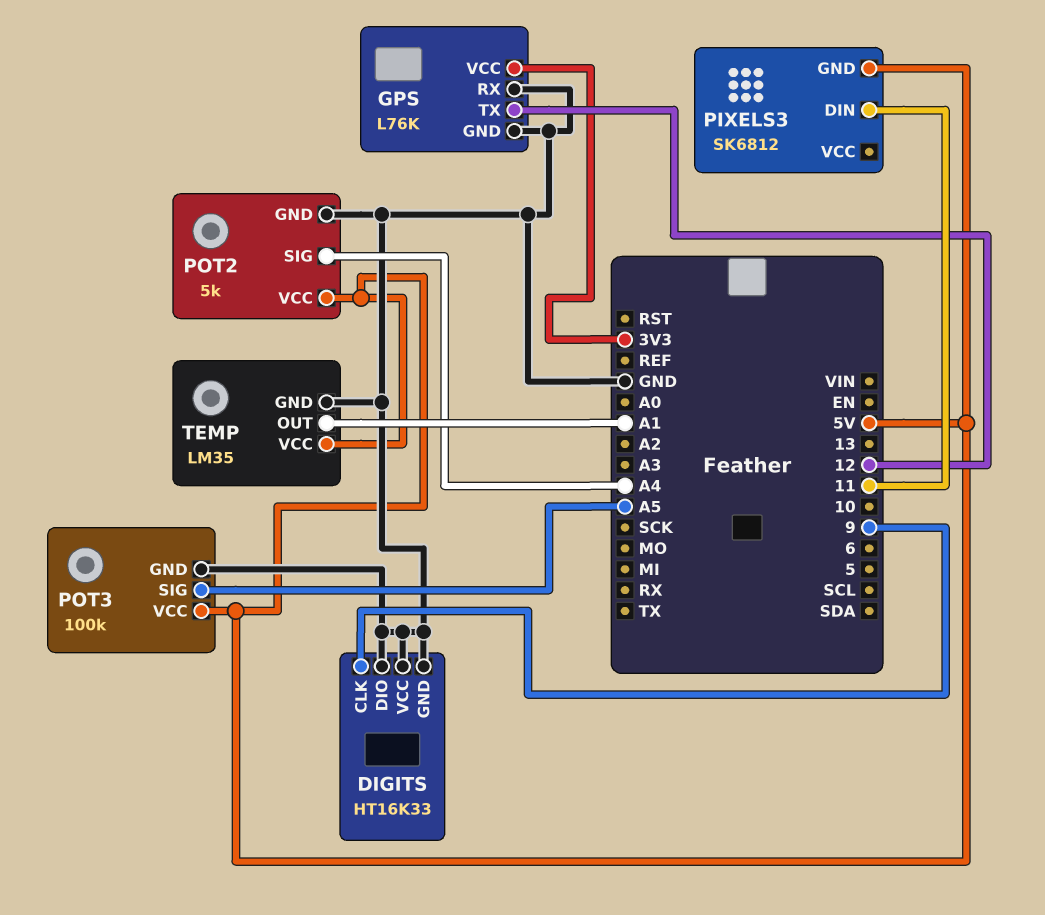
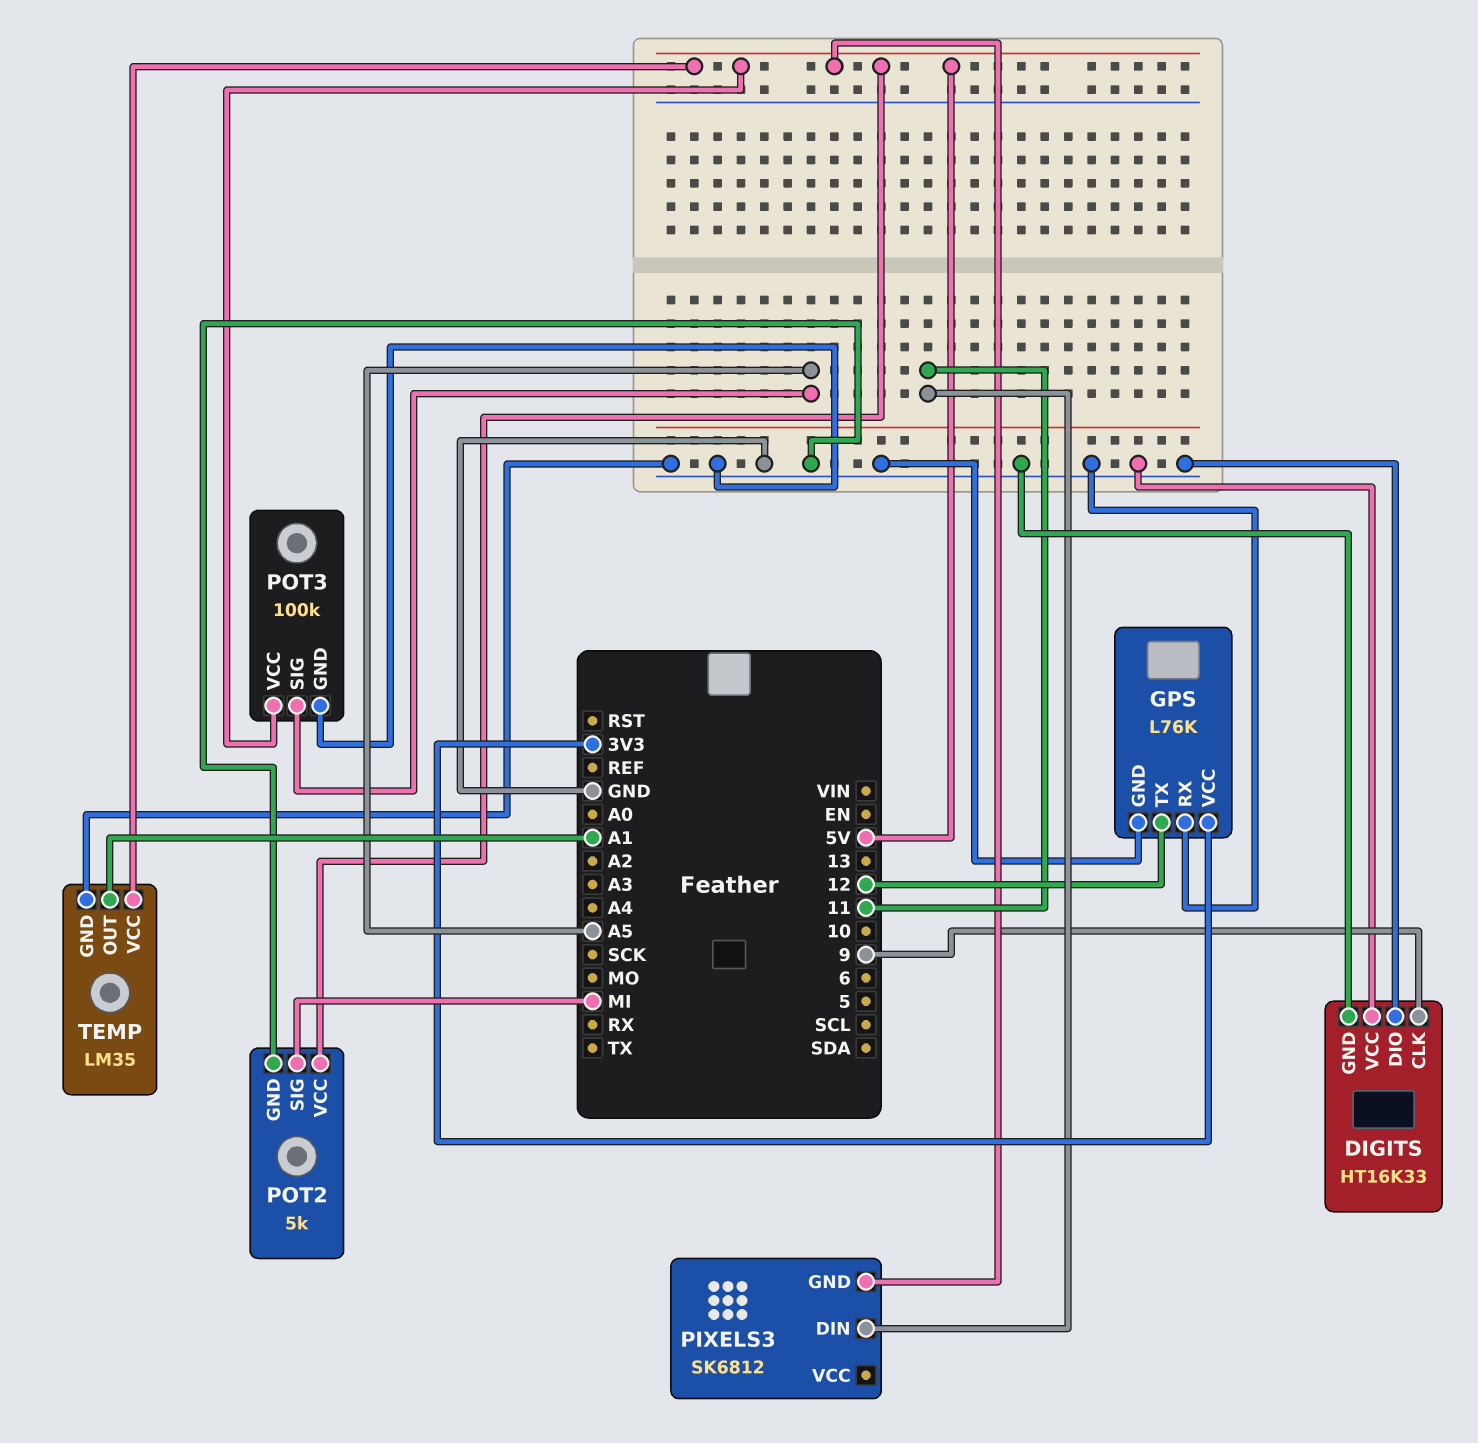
POT2 pin SIG: A4 -> MI

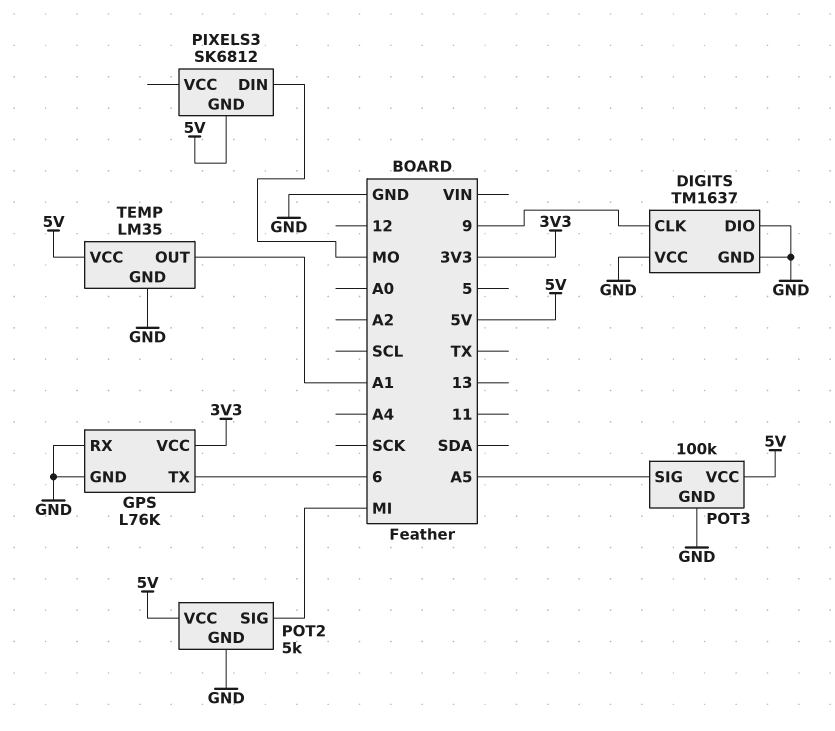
DIGITS: HT16K33 -> TM1637
GPS pin TX: 12 -> 6
PIXELS3 pin DIN: 11 -> MO

